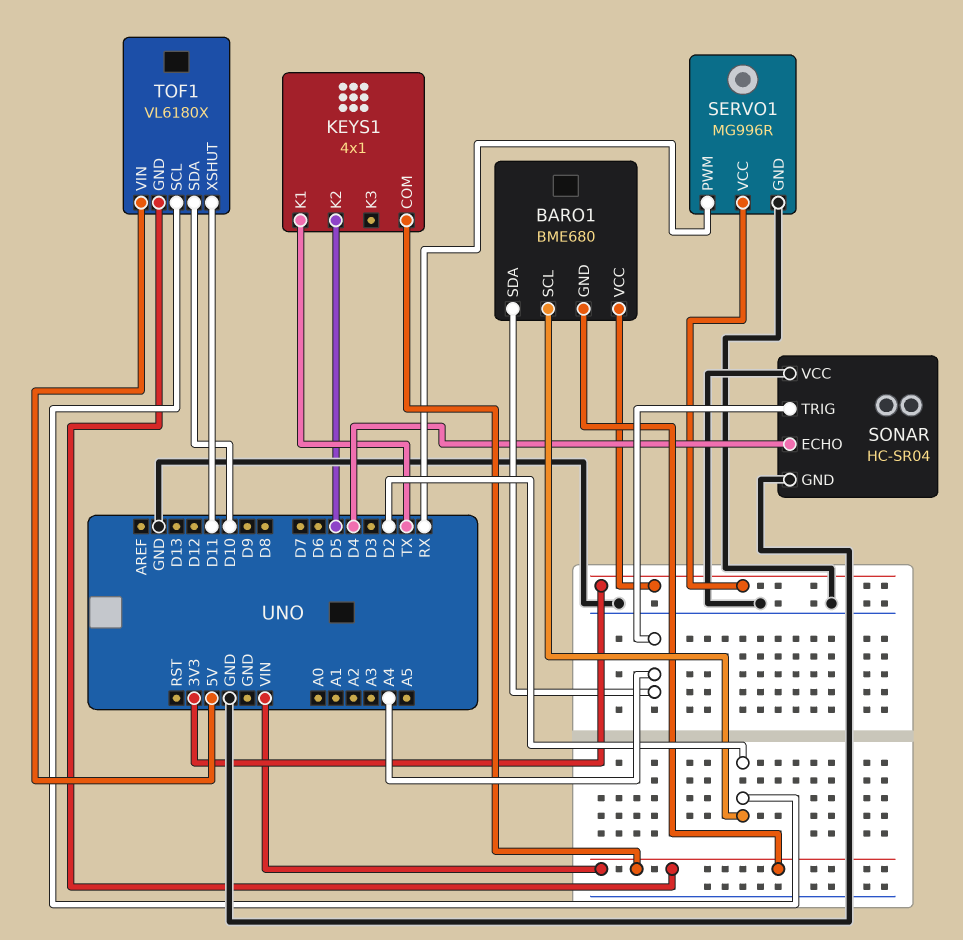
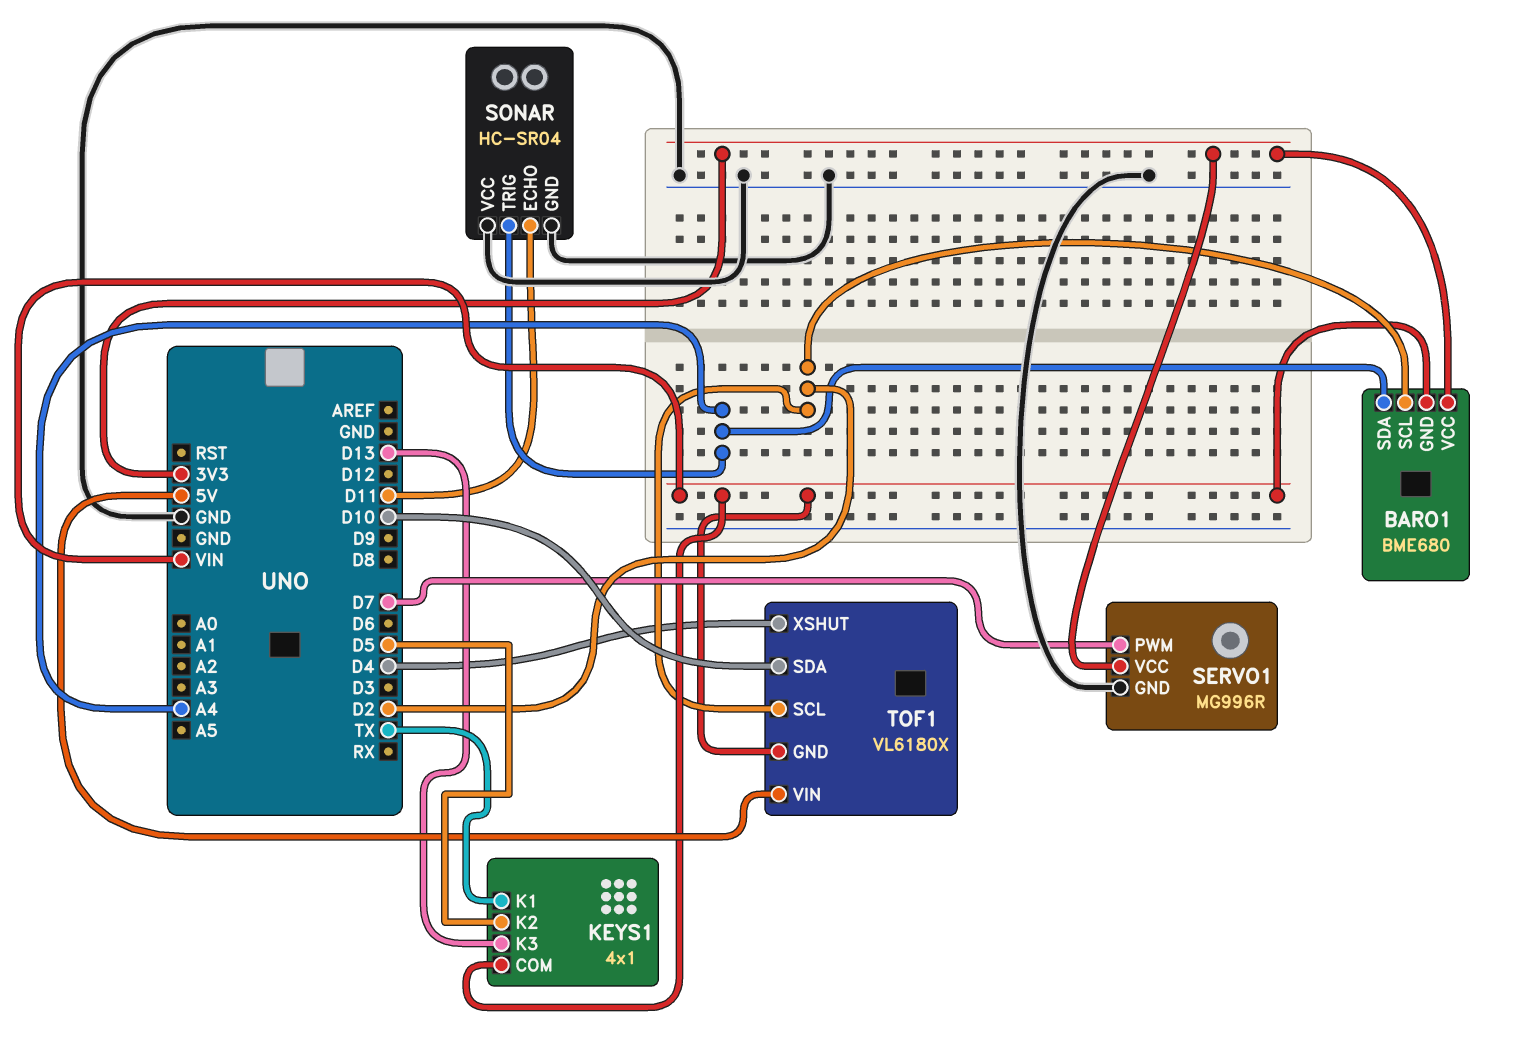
KEYS1 pin K3: none -> D13
SERVO1 pin PWM: RX -> D7
SONAR pin ECHO: D4 -> D11
TOF1 pin XSHUT: D11 -> D4

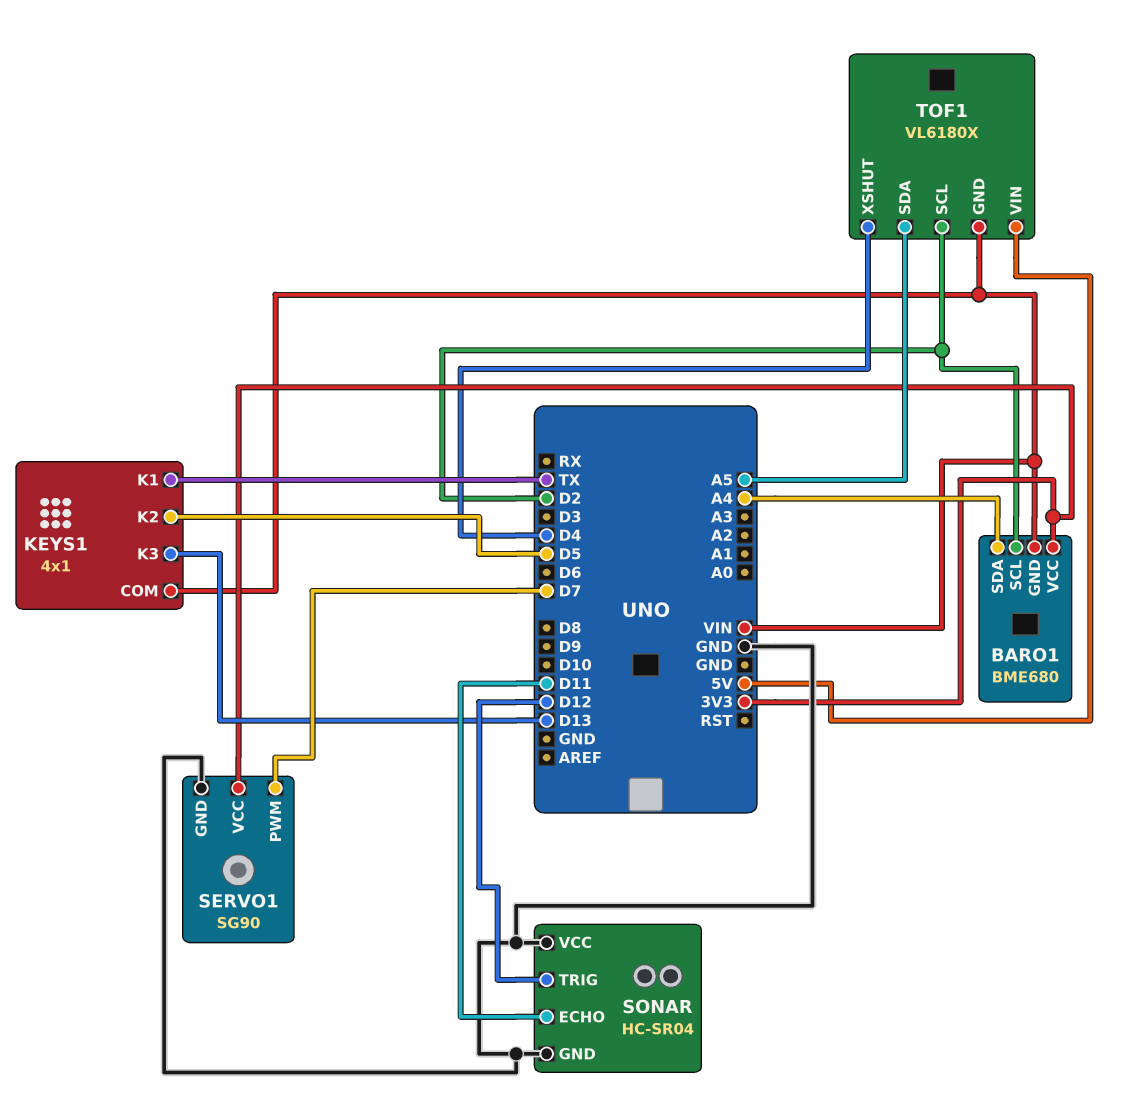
SERVO1: MG996R -> SG90
SONAR pin TRIG: A4 -> D12
TOF1 pin SDA: D10 -> A5

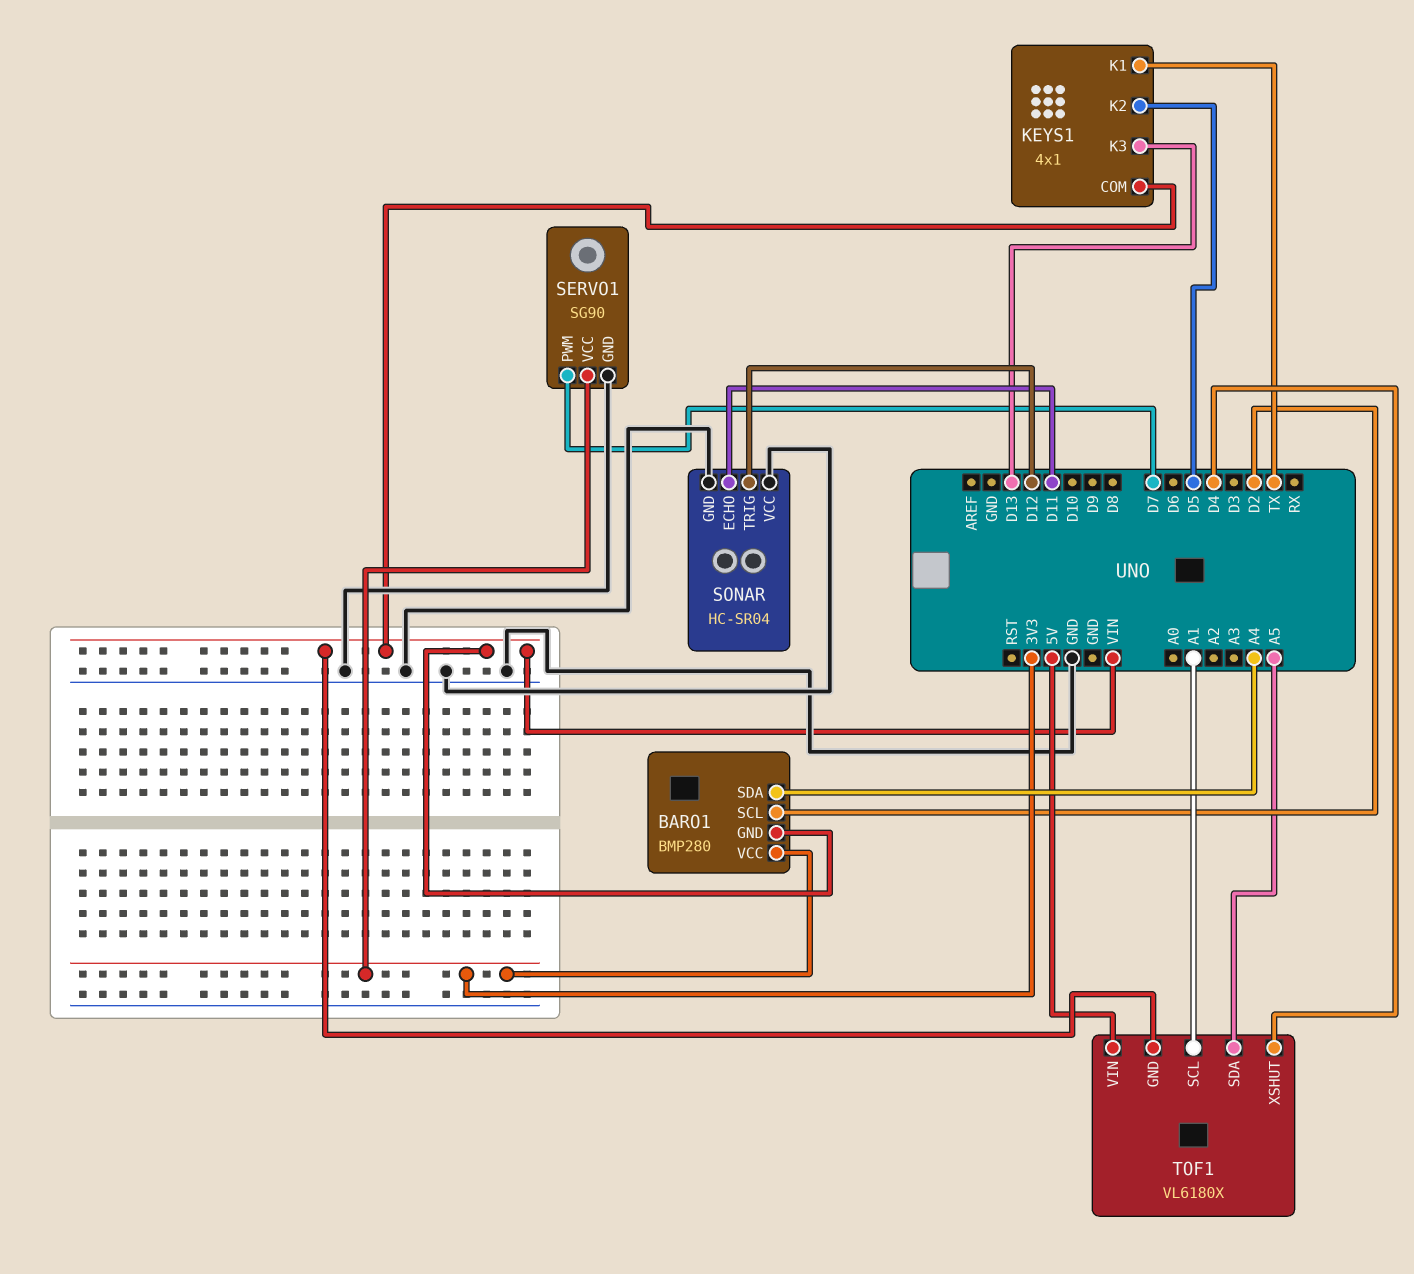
BARO1: BME680 -> BMP280
TOF1 pin SCL: D2 -> A1

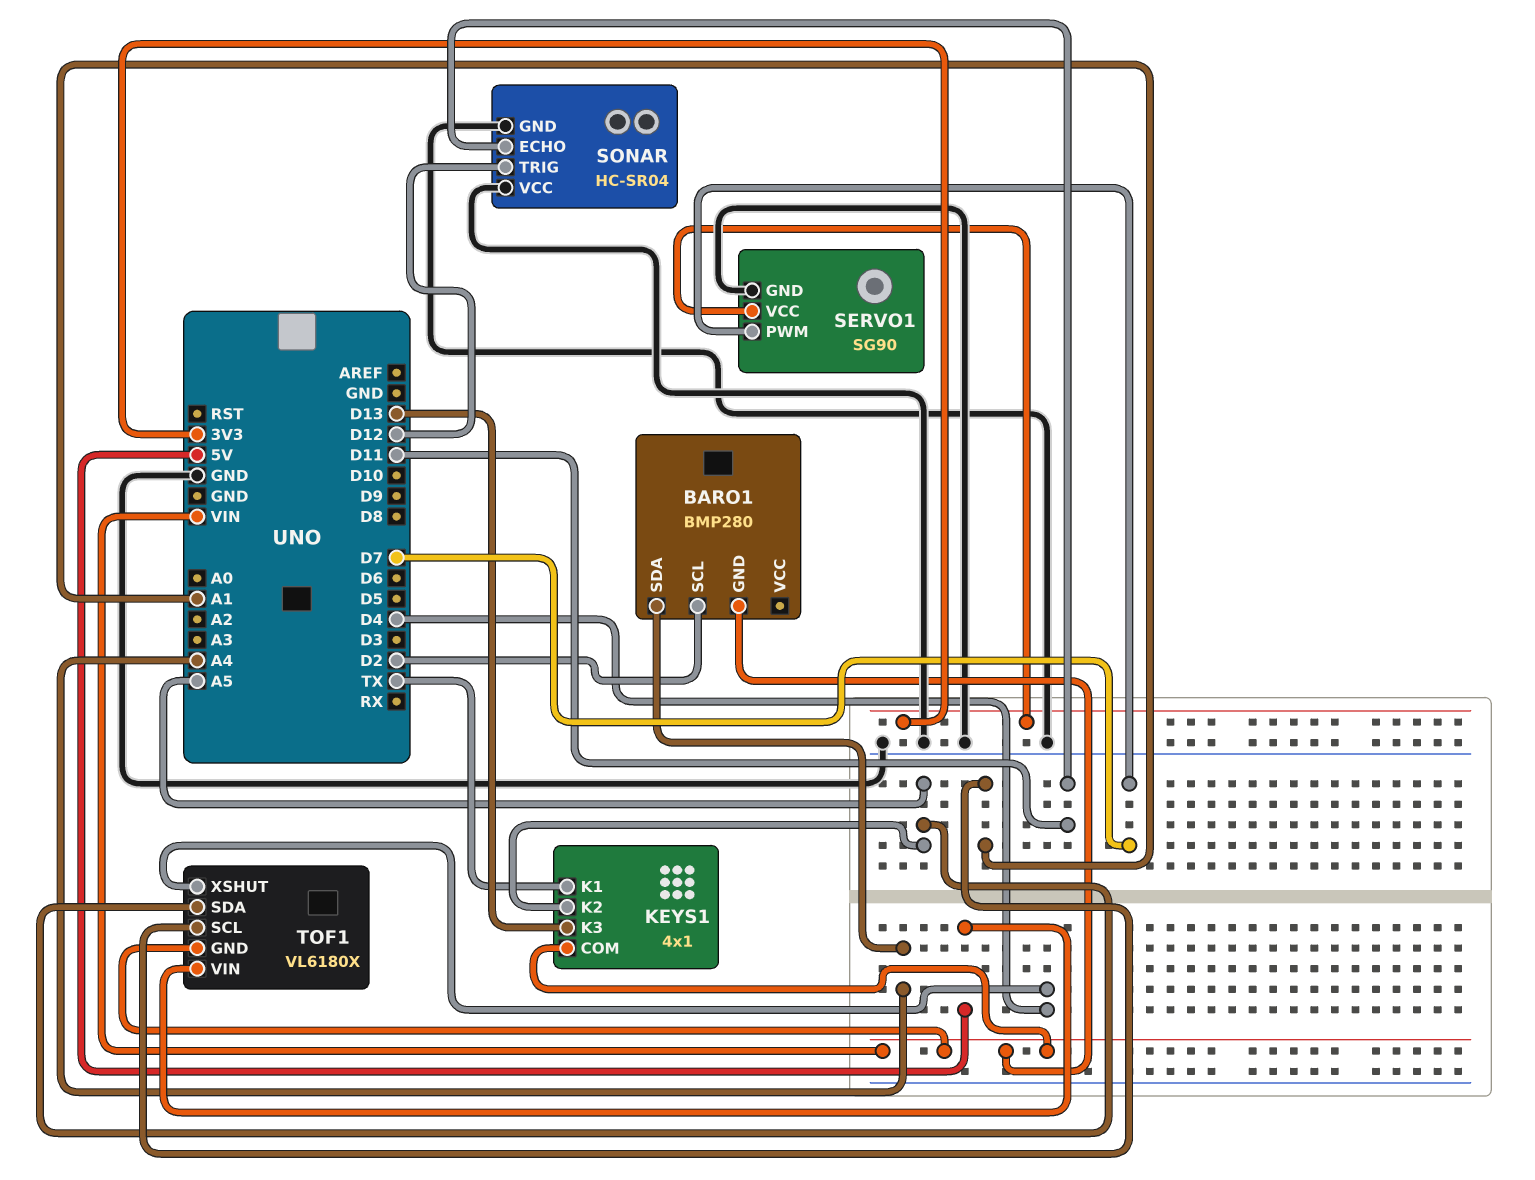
BARO1 pin VCC: 3V3 -> none
KEYS1 pin K2: D5 -> A5

